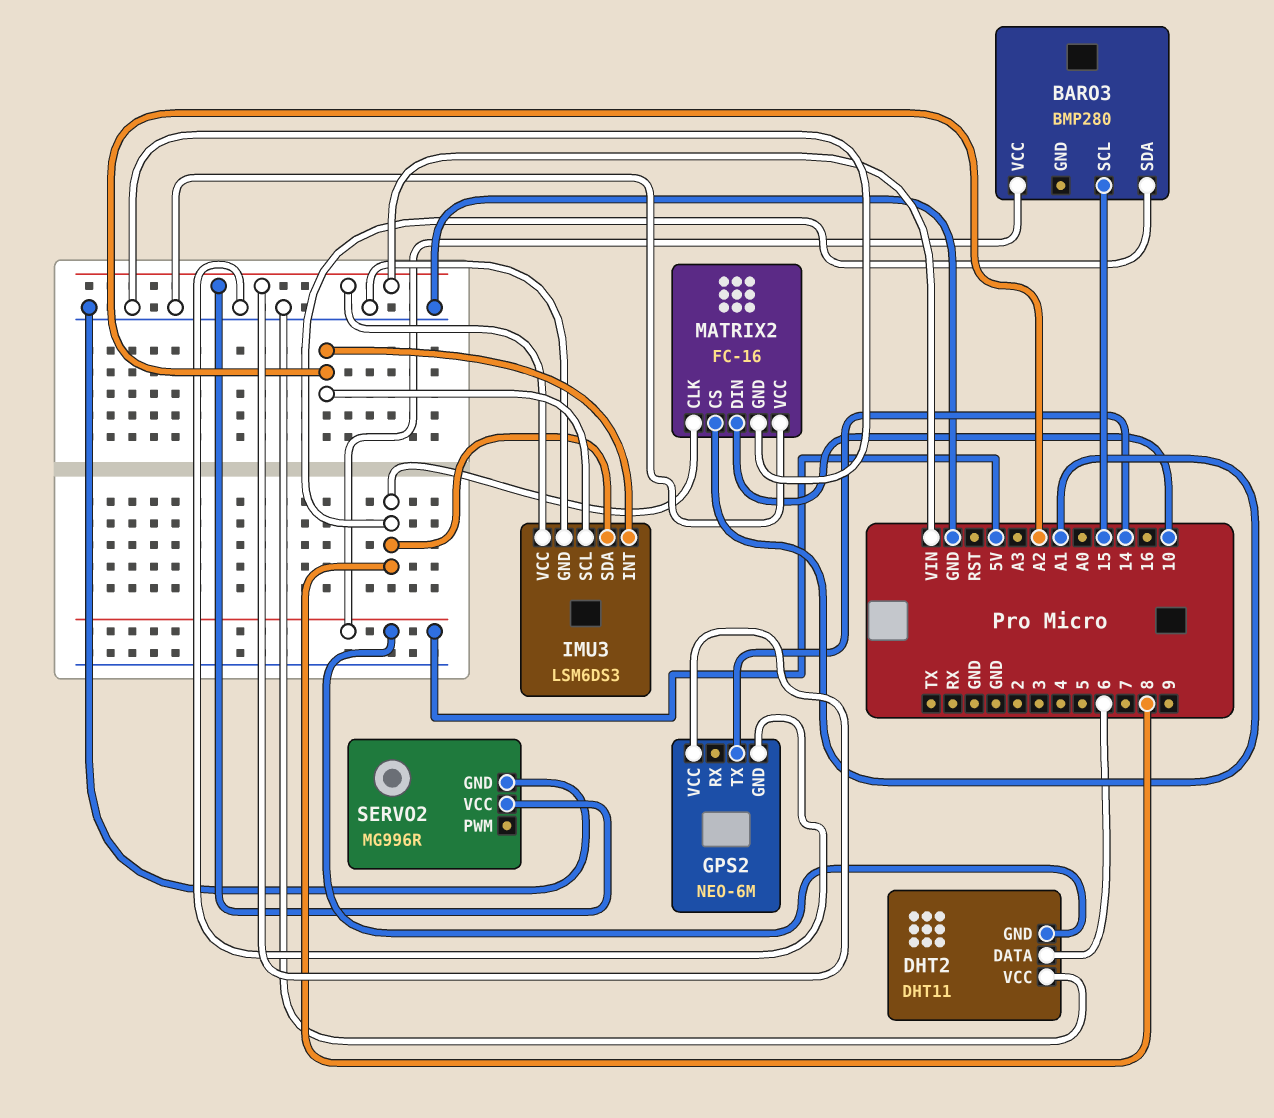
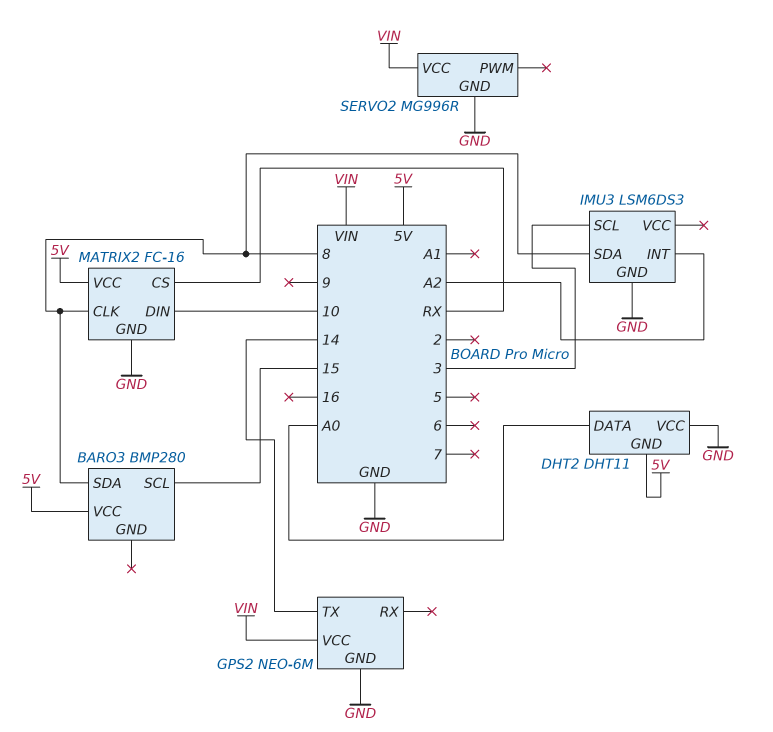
DHT2 pin DATA: 6 -> A0
IMU3 pin SCL: A2 -> 3
IMU3 pin VCC: VIN -> none
MATRIX2 pin CS: A1 -> RX
MATRIX2 pin VCC: GND -> 5V

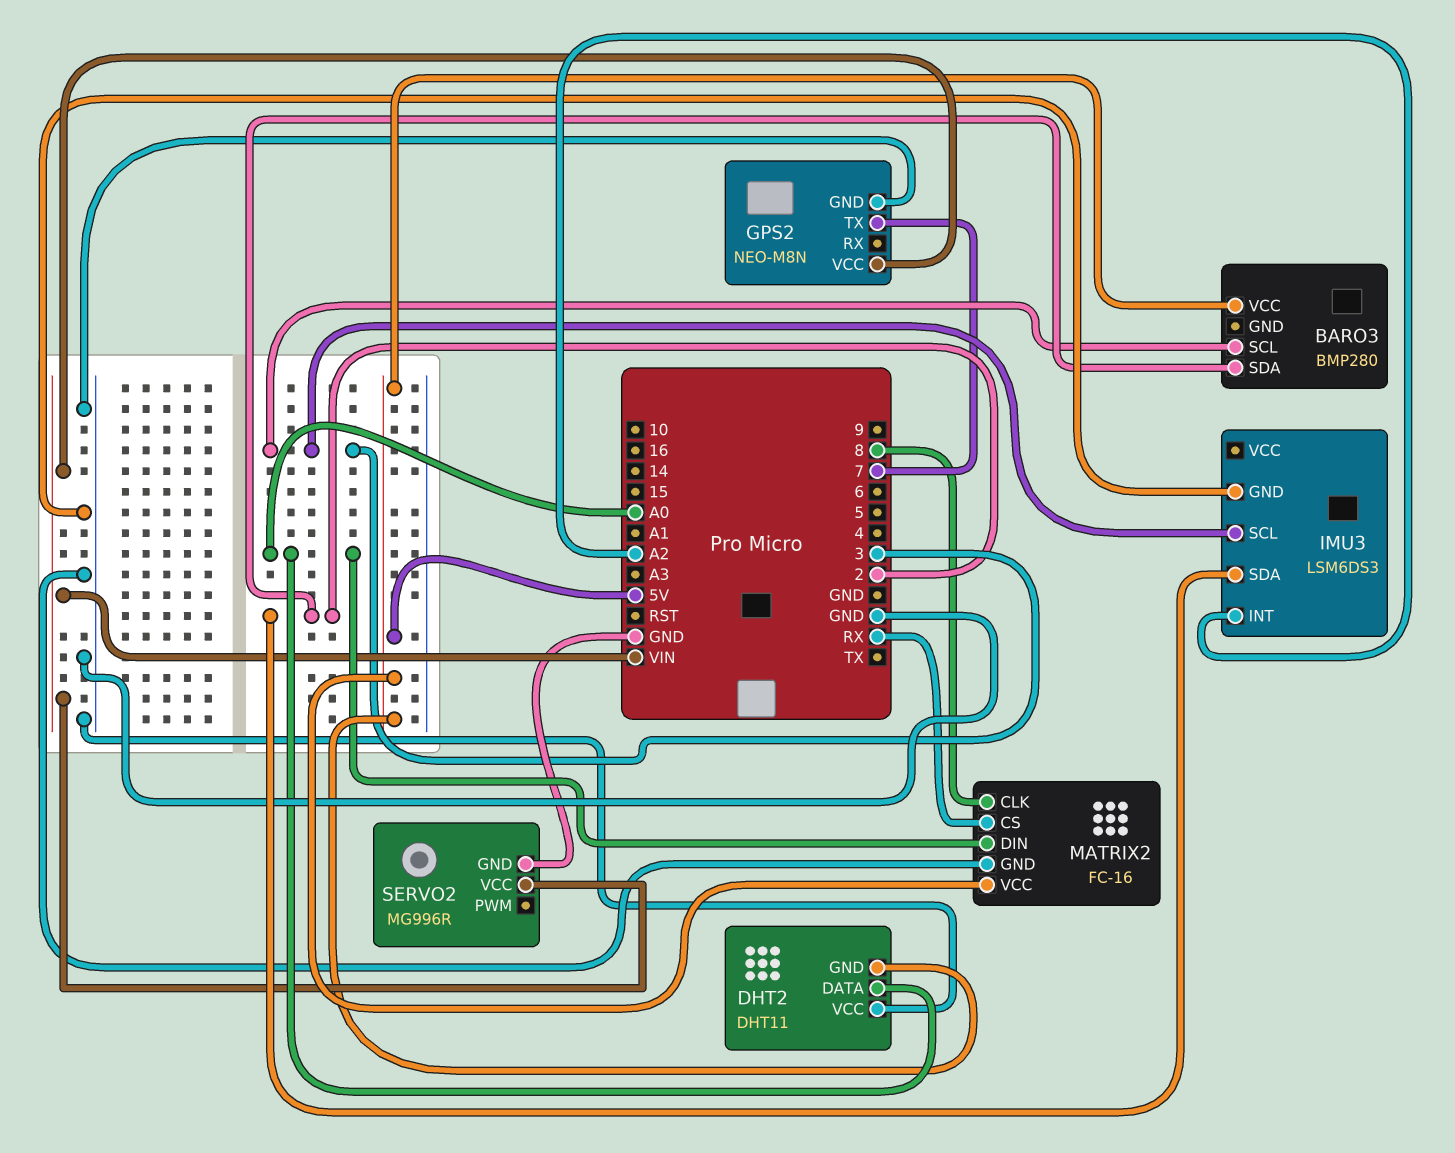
BARO3 pin SCL: 15 -> 3
BARO3 pin SDA: 8 -> 2
GPS2: NEO-6M -> NEO-M8N
GPS2 pin TX: 14 -> 7
IMU3 pin SDA: 8 -> 2
MATRIX2 pin DIN: 10 -> A0

